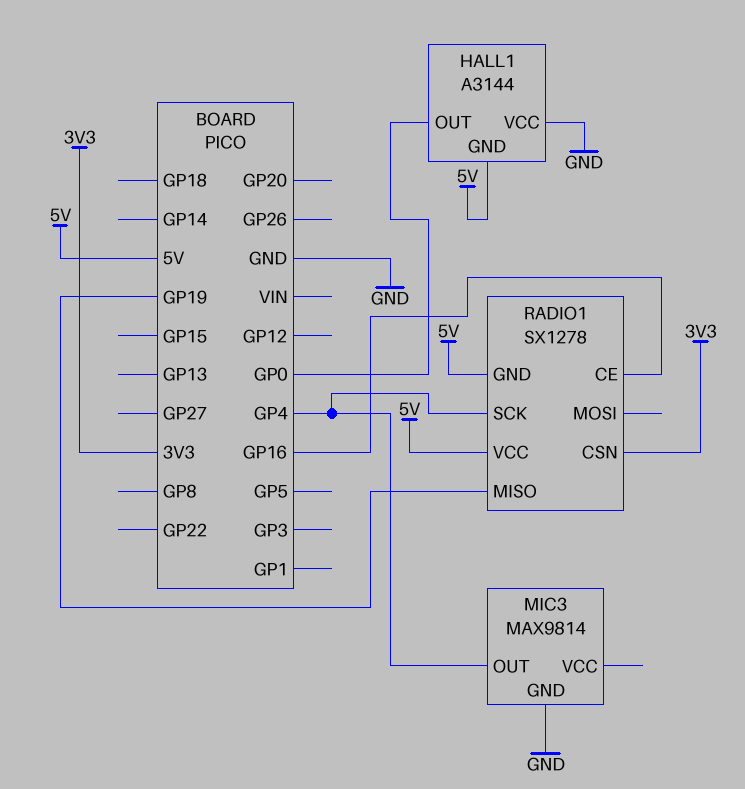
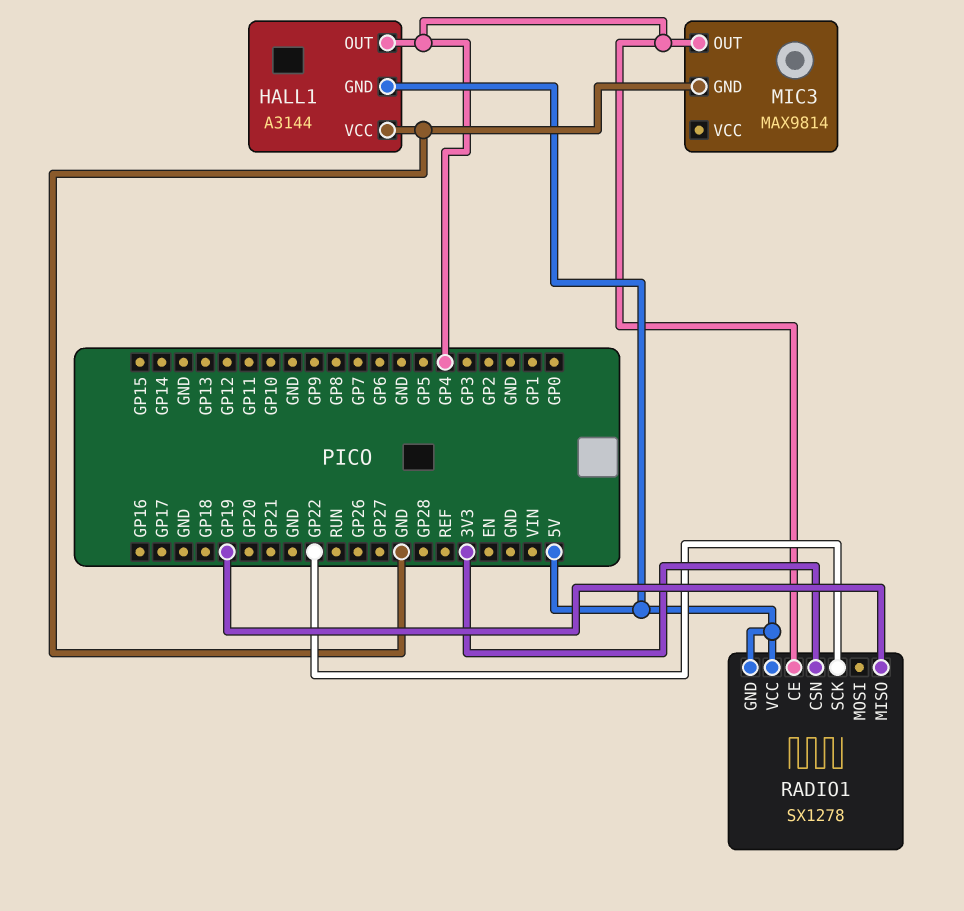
HALL1 pin OUT: GP0 -> GP4
RADIO1 pin CE: GP16 -> GP4
RADIO1 pin SCK: GP4 -> GP22

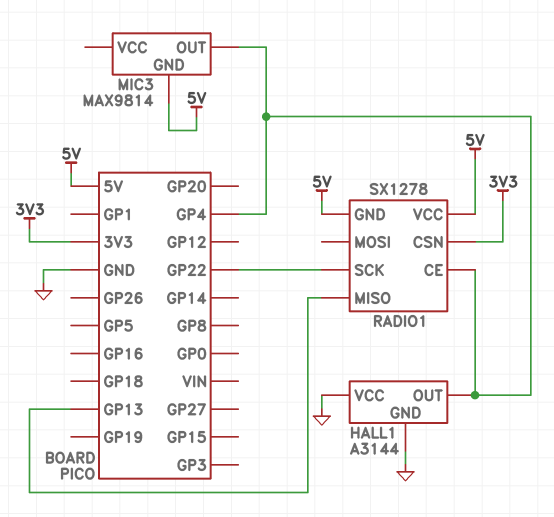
HALL1 pin GND: 5V -> GND
MIC3 pin GND: GND -> 5V
RADIO1 pin MISO: GP19 -> GP13

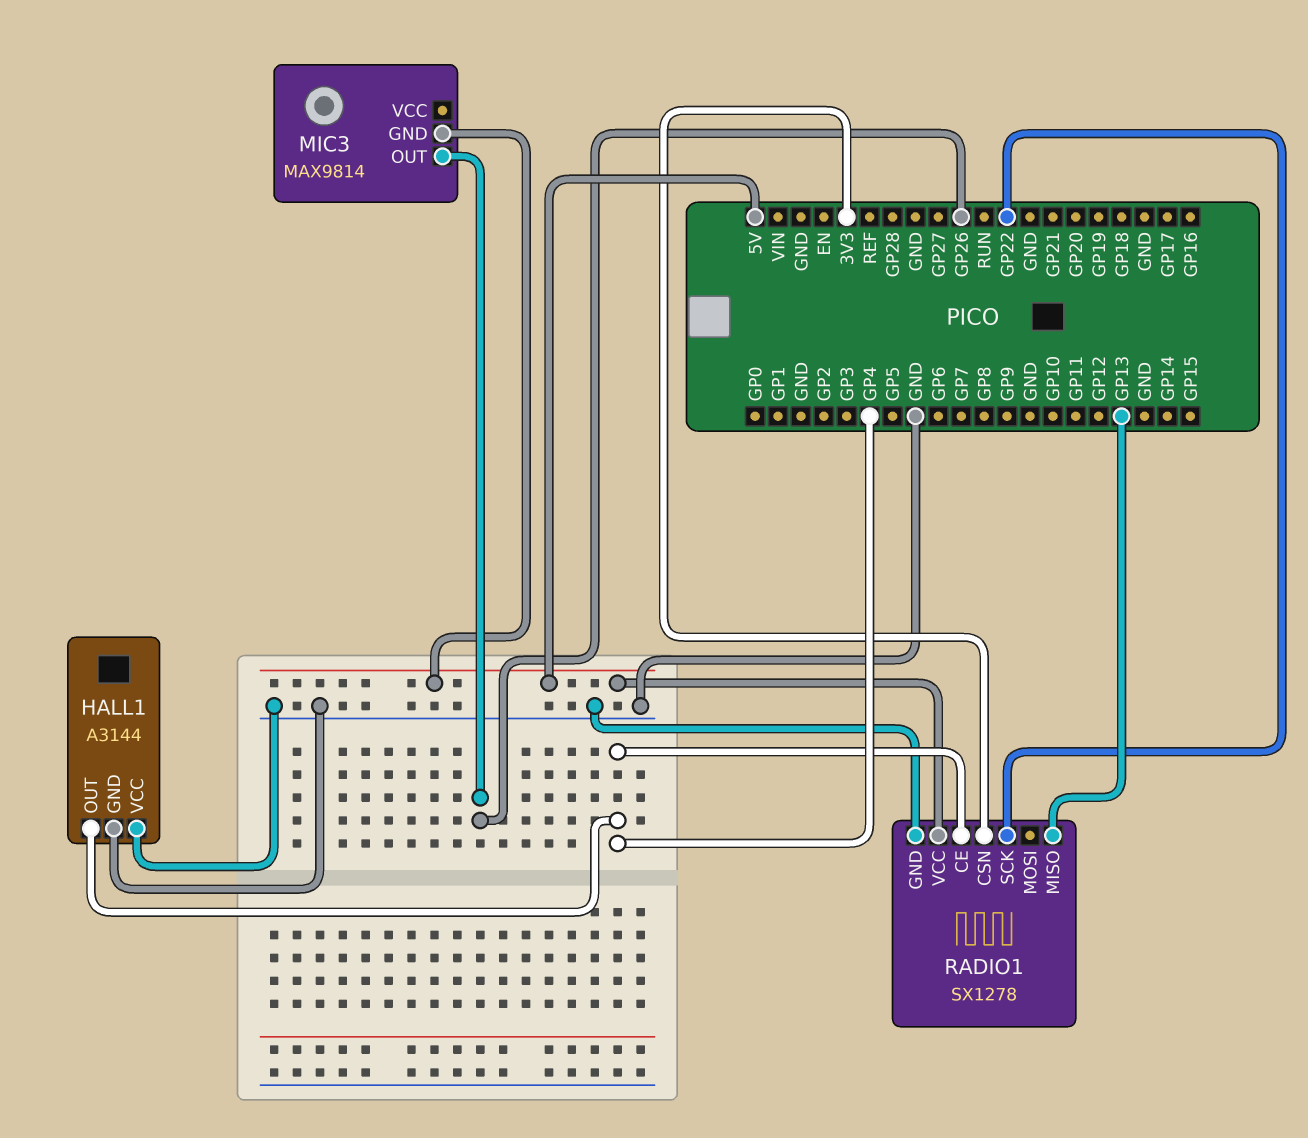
MIC3 pin OUT: GP4 -> GP26
RADIO1 pin GND: 5V -> GND

